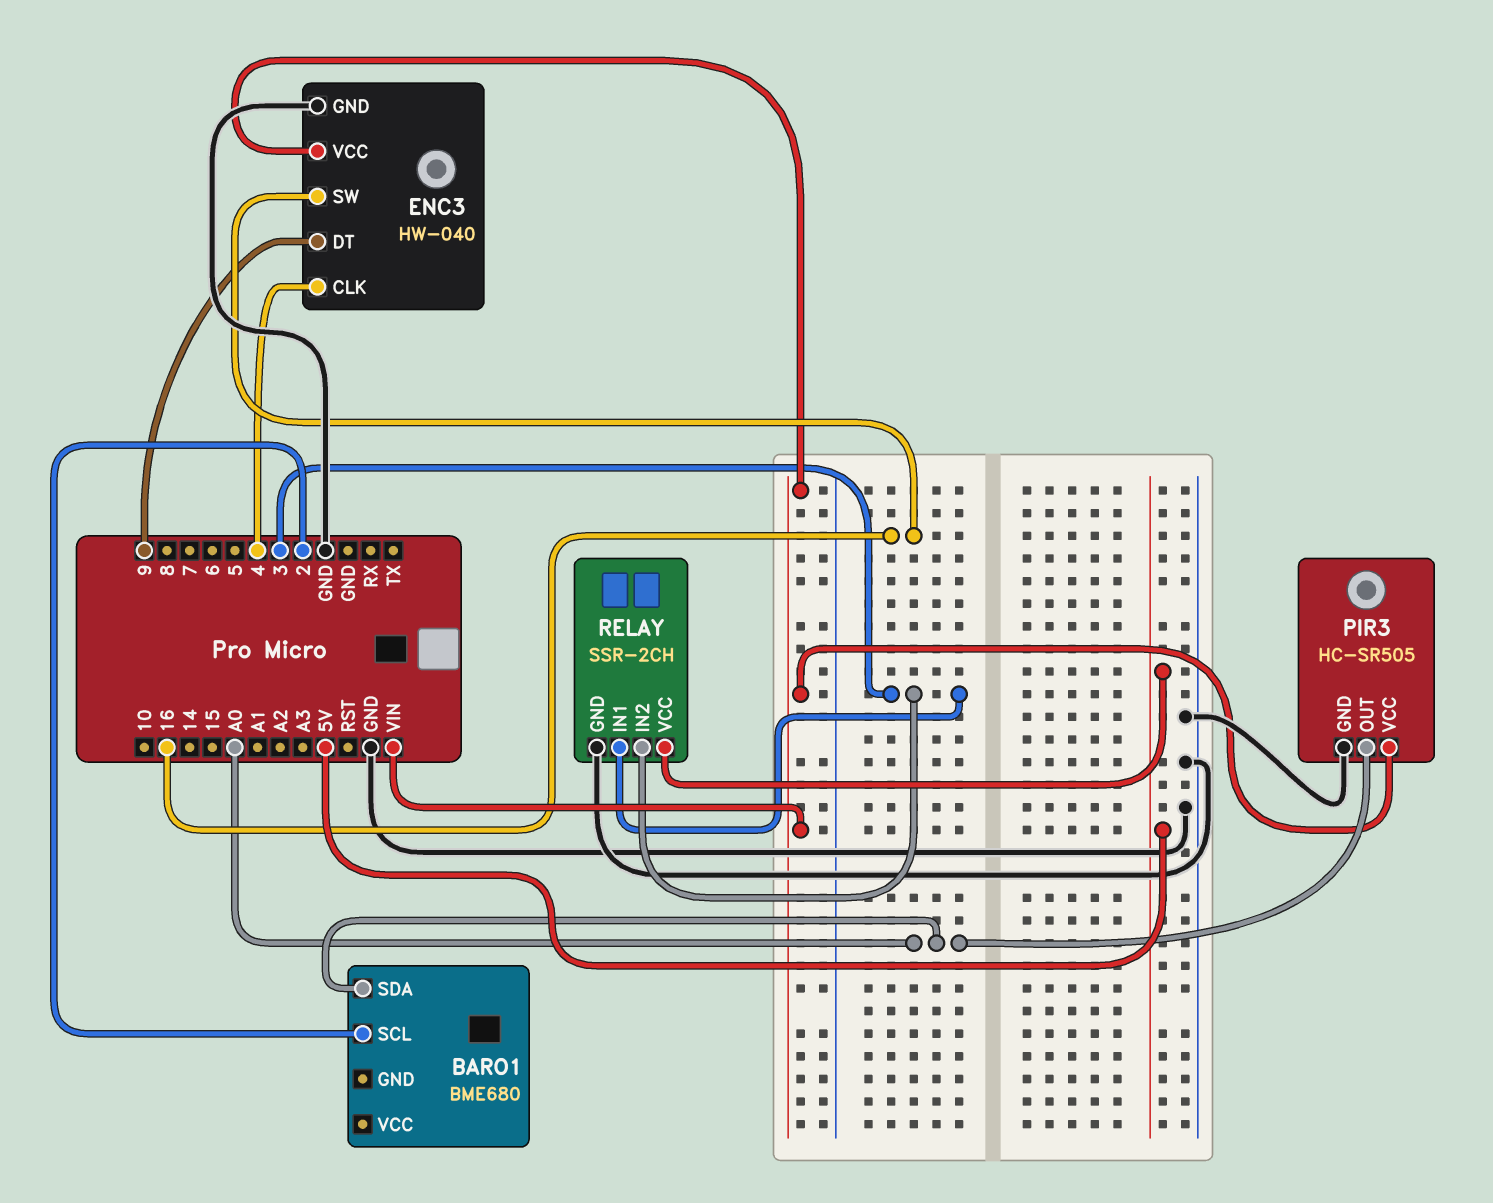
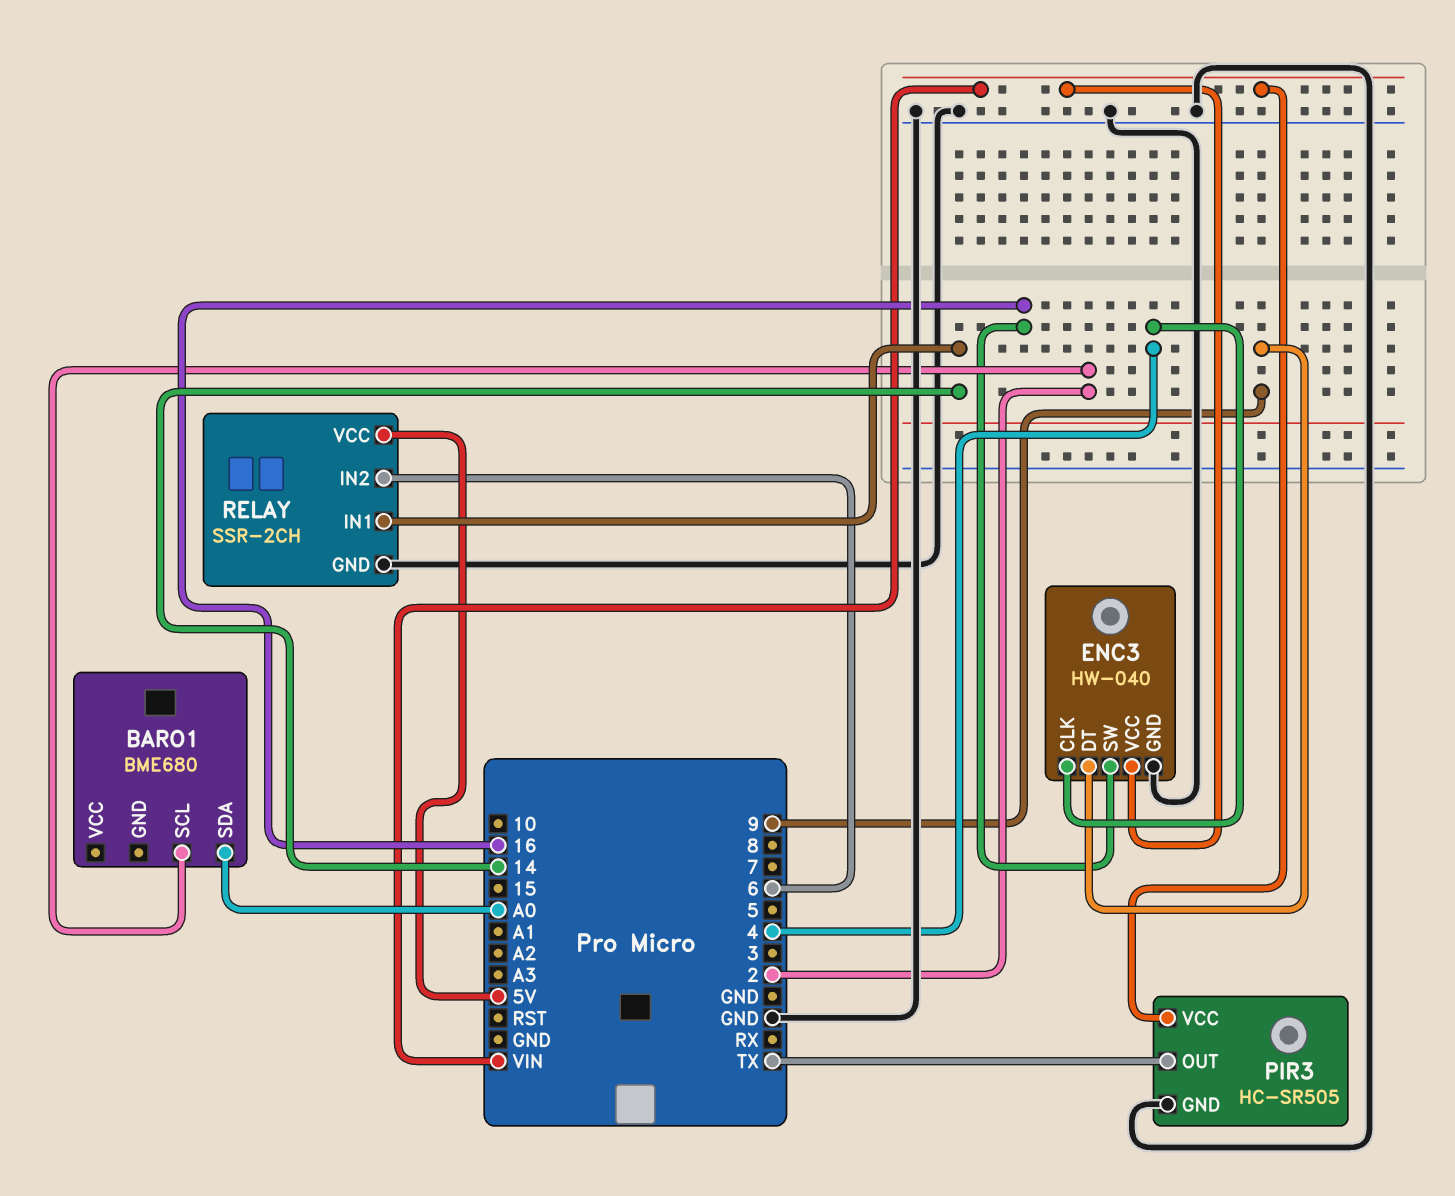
PIR3 pin OUT: A0 -> TX
RELAY pin IN1: 3 -> 14
RELAY pin IN2: 3 -> 6

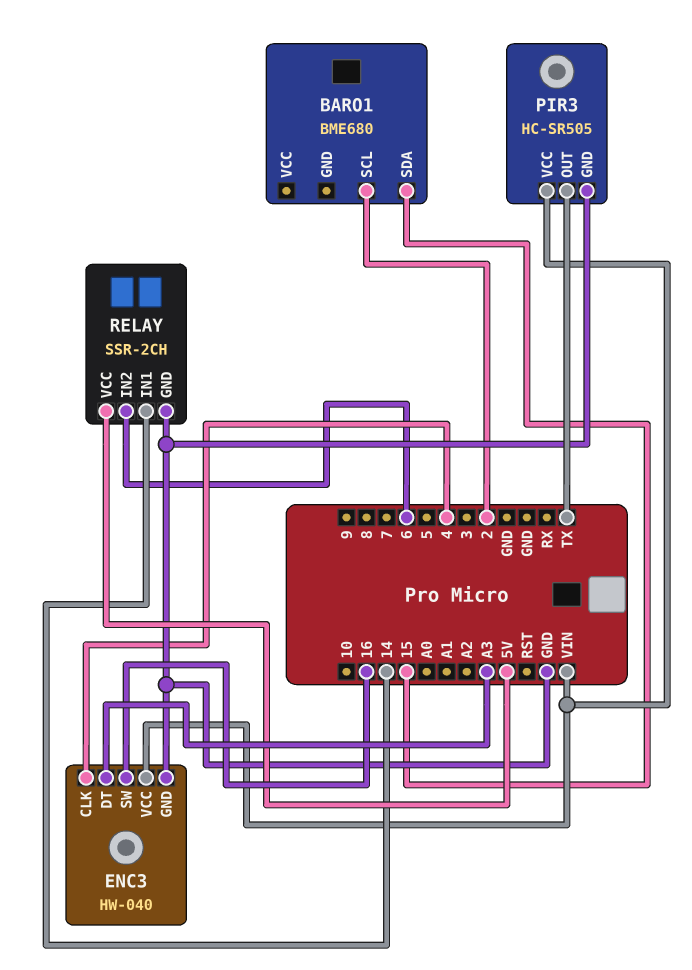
BARO1 pin SDA: A0 -> 15
ENC3 pin DT: 9 -> A3

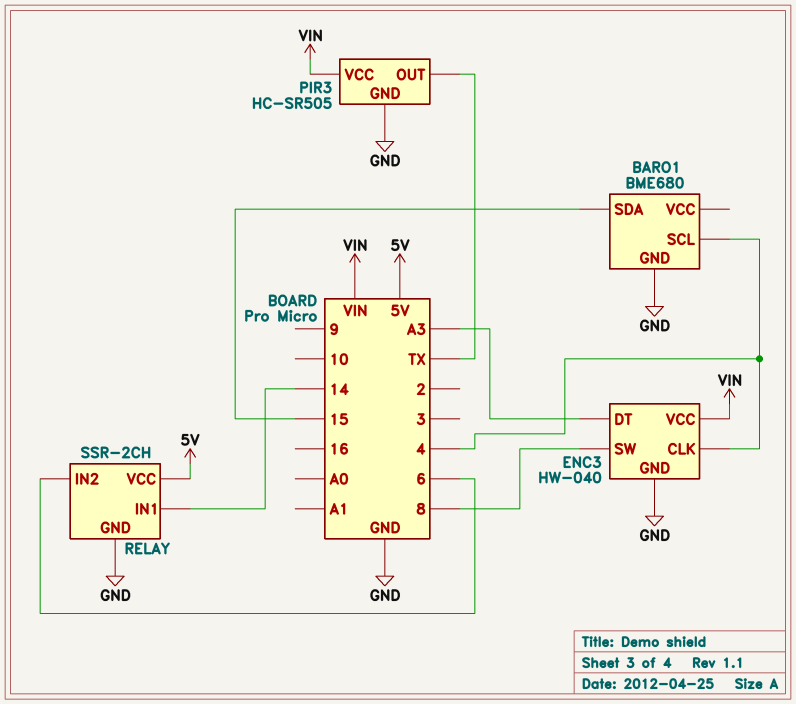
BARO1 pin GND: none -> GND
BARO1 pin SCL: 2 -> 4
ENC3 pin SW: 16 -> 8

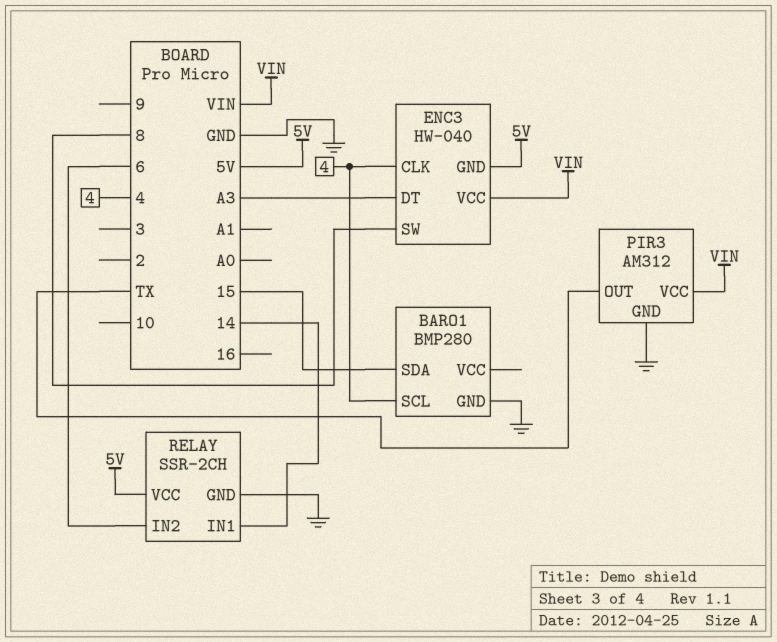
BARO1: BME680 -> BMP280
ENC3 pin GND: GND -> 5V
PIR3: HC-SR505 -> AM312

